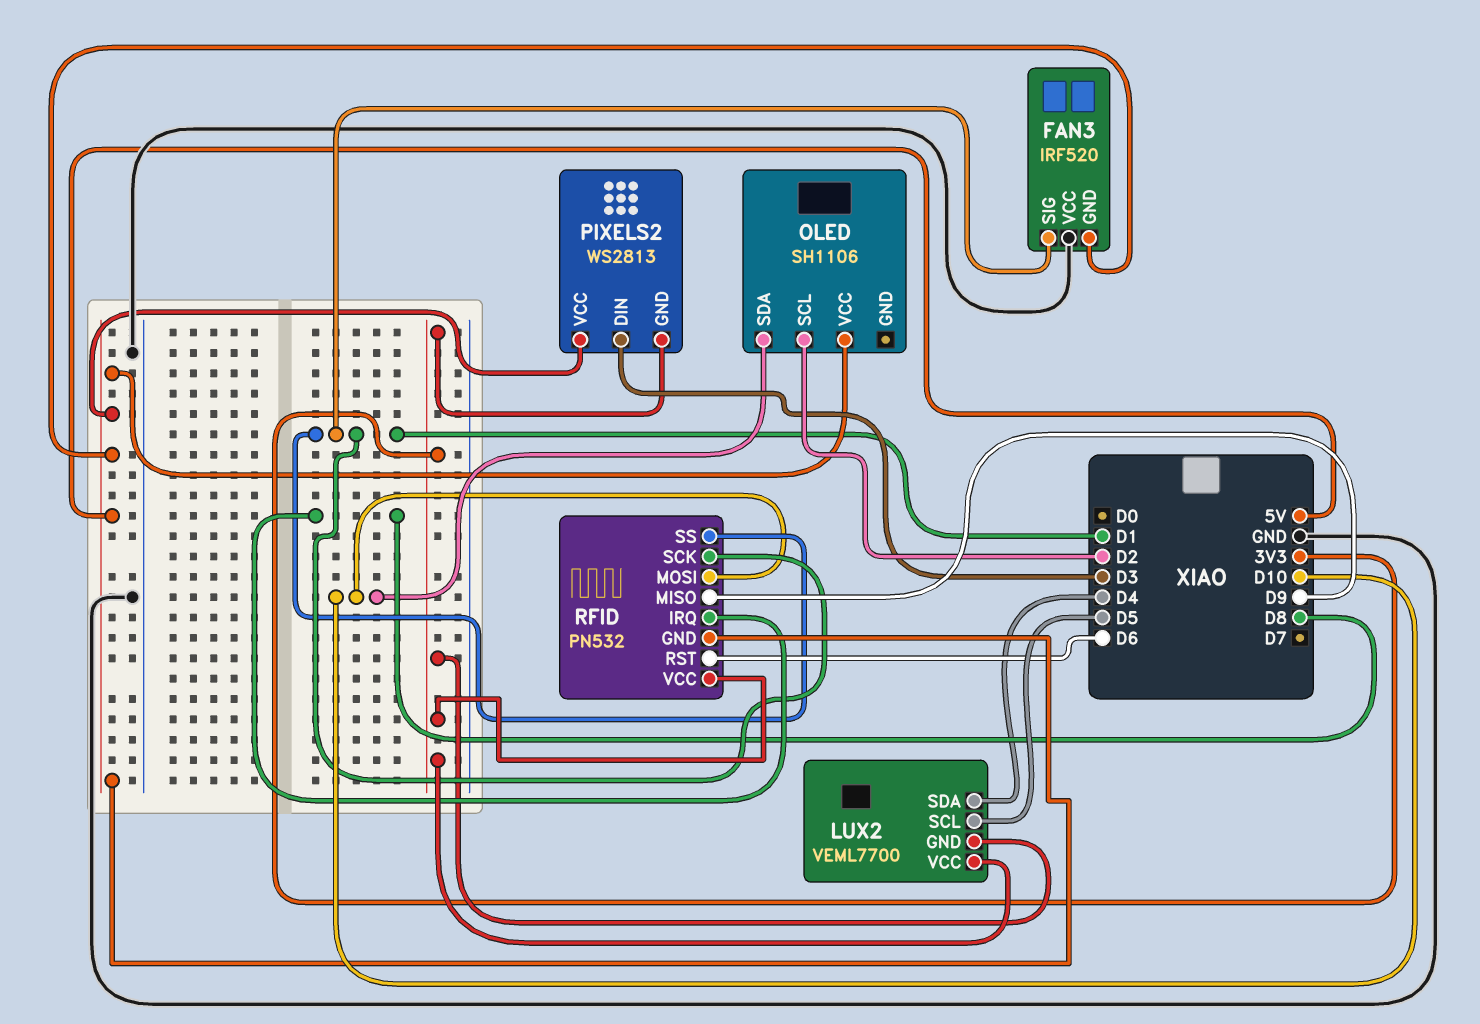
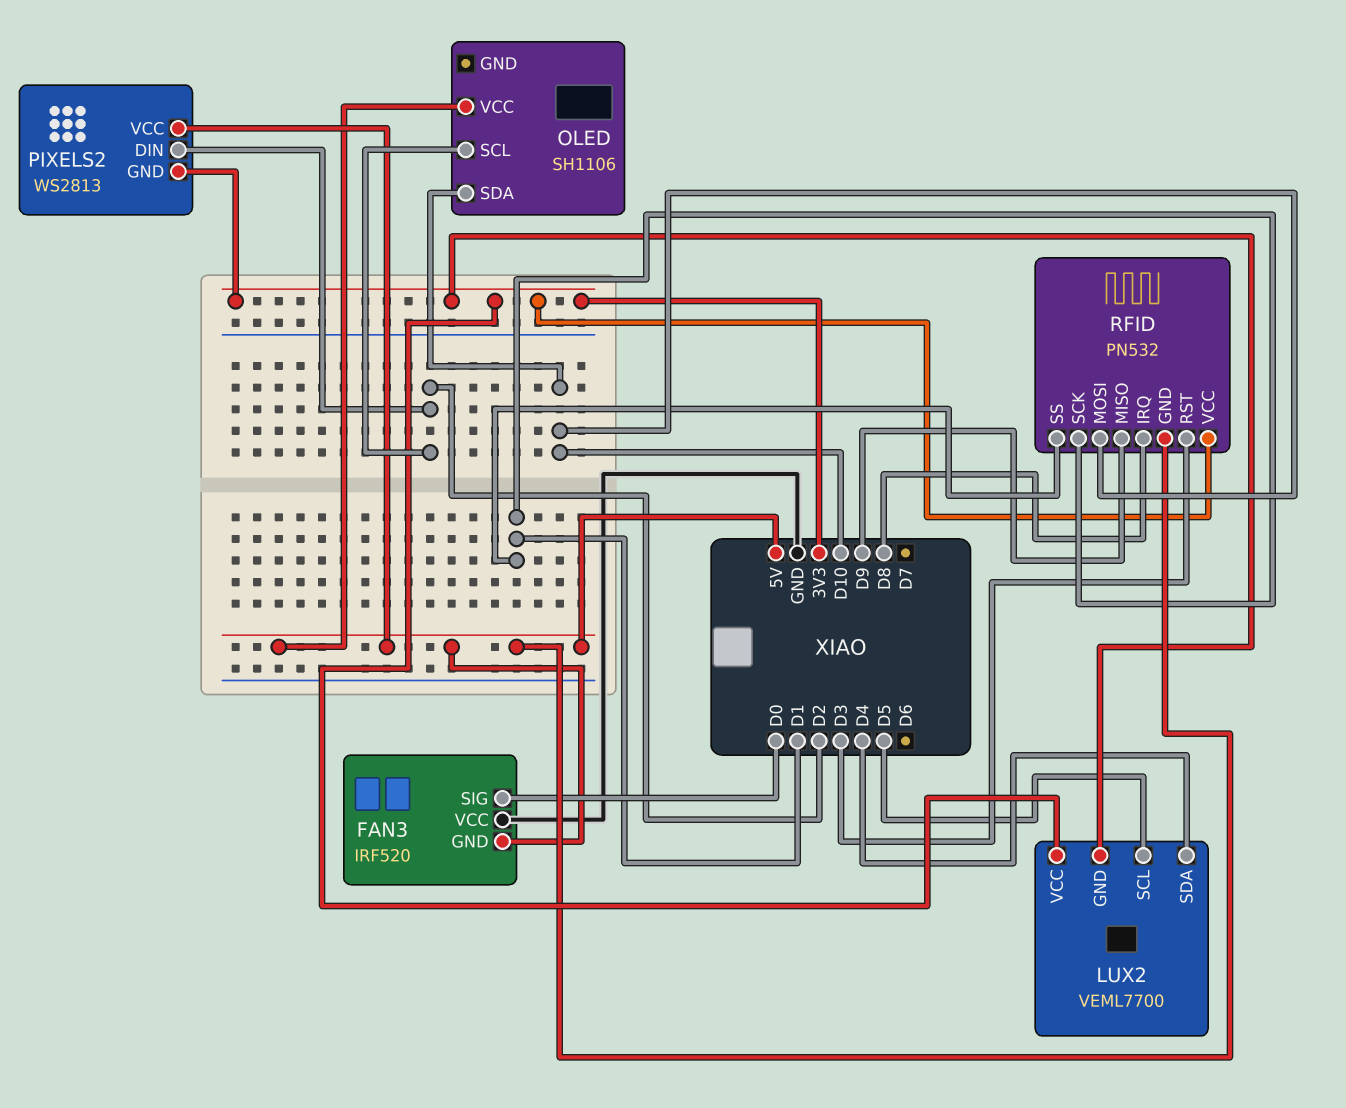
FAN3 pin SIG: D1 -> D0
PIXELS2 pin DIN: D3 -> D2
RFID pin RST: D6 -> D3

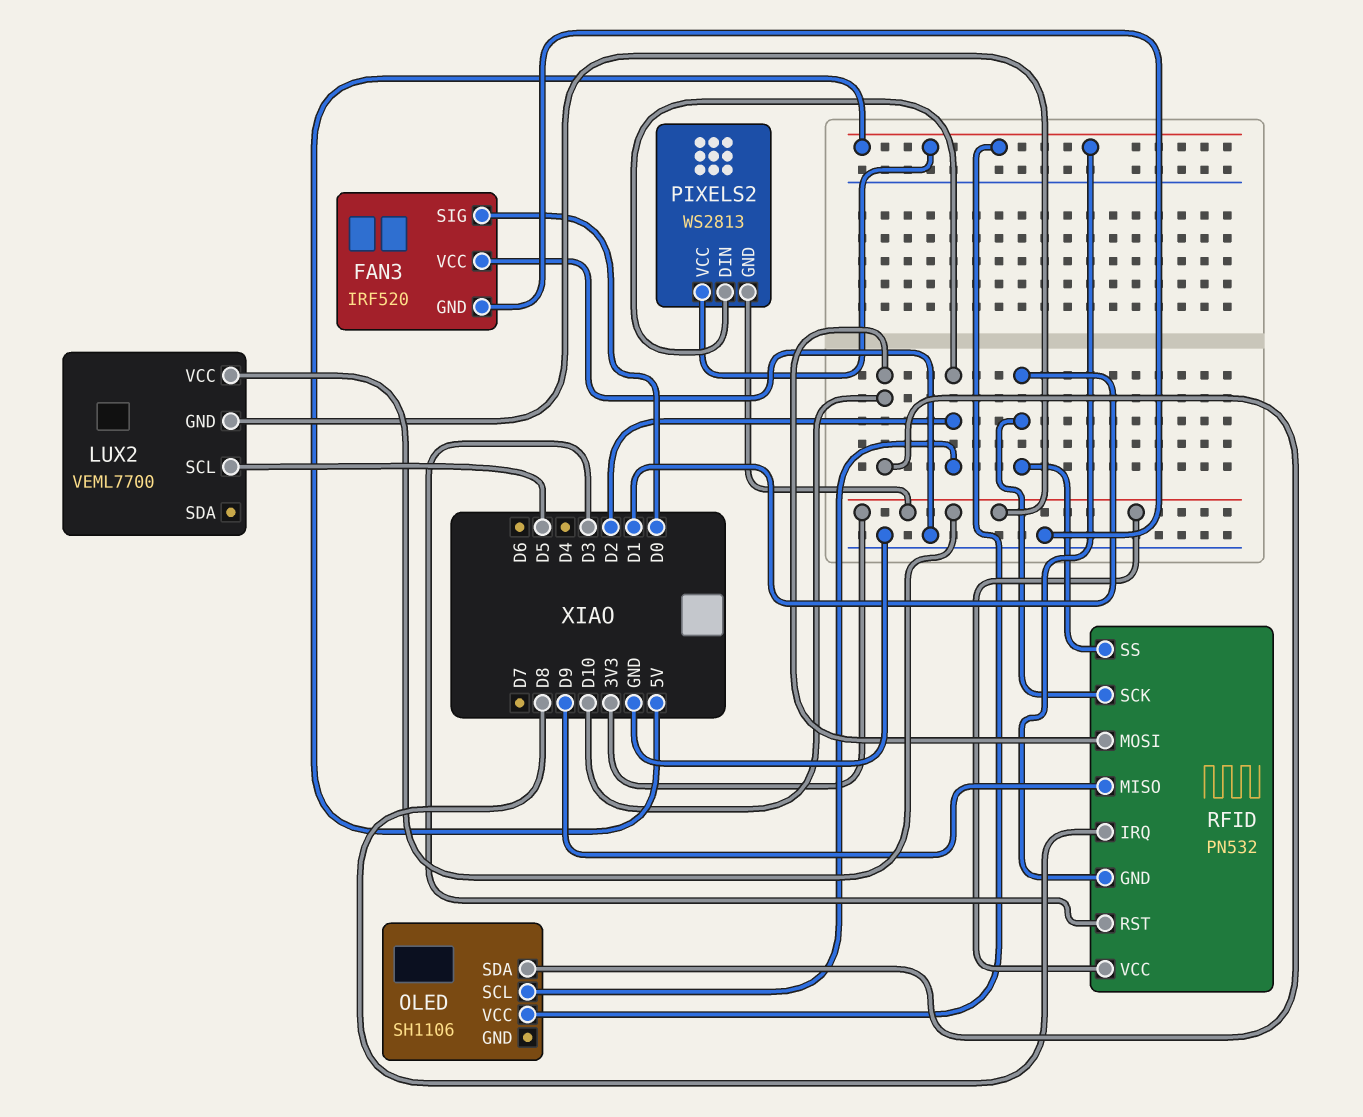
FAN3 pin GND: 5V -> GND
LUX2 pin SDA: D4 -> none

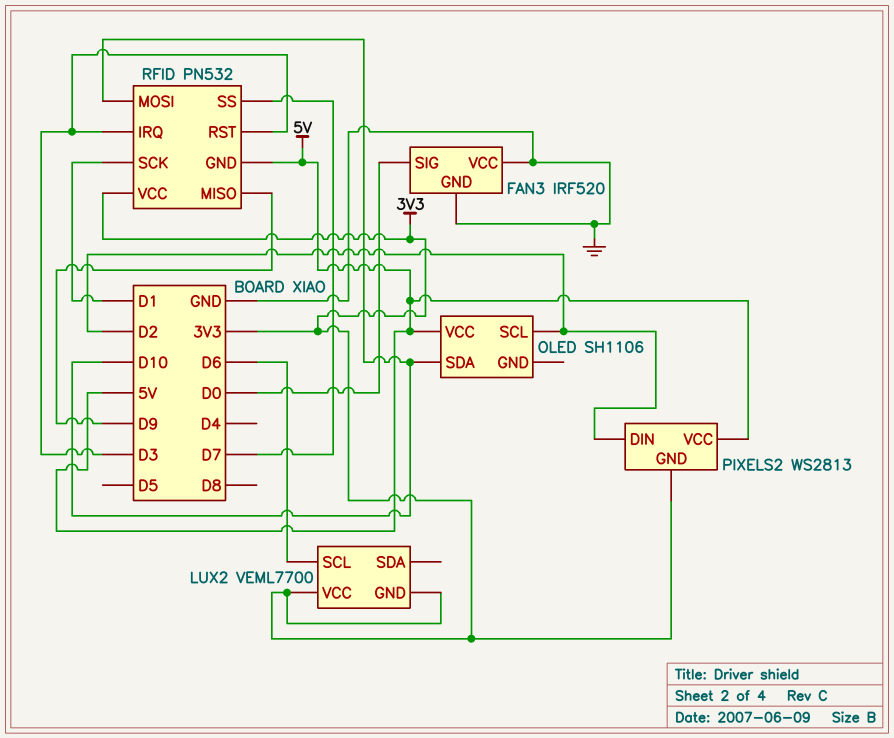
LUX2 pin SCL: D5 -> D6
RFID pin IRQ: D8 -> D3
RFID pin SS: D1 -> D7

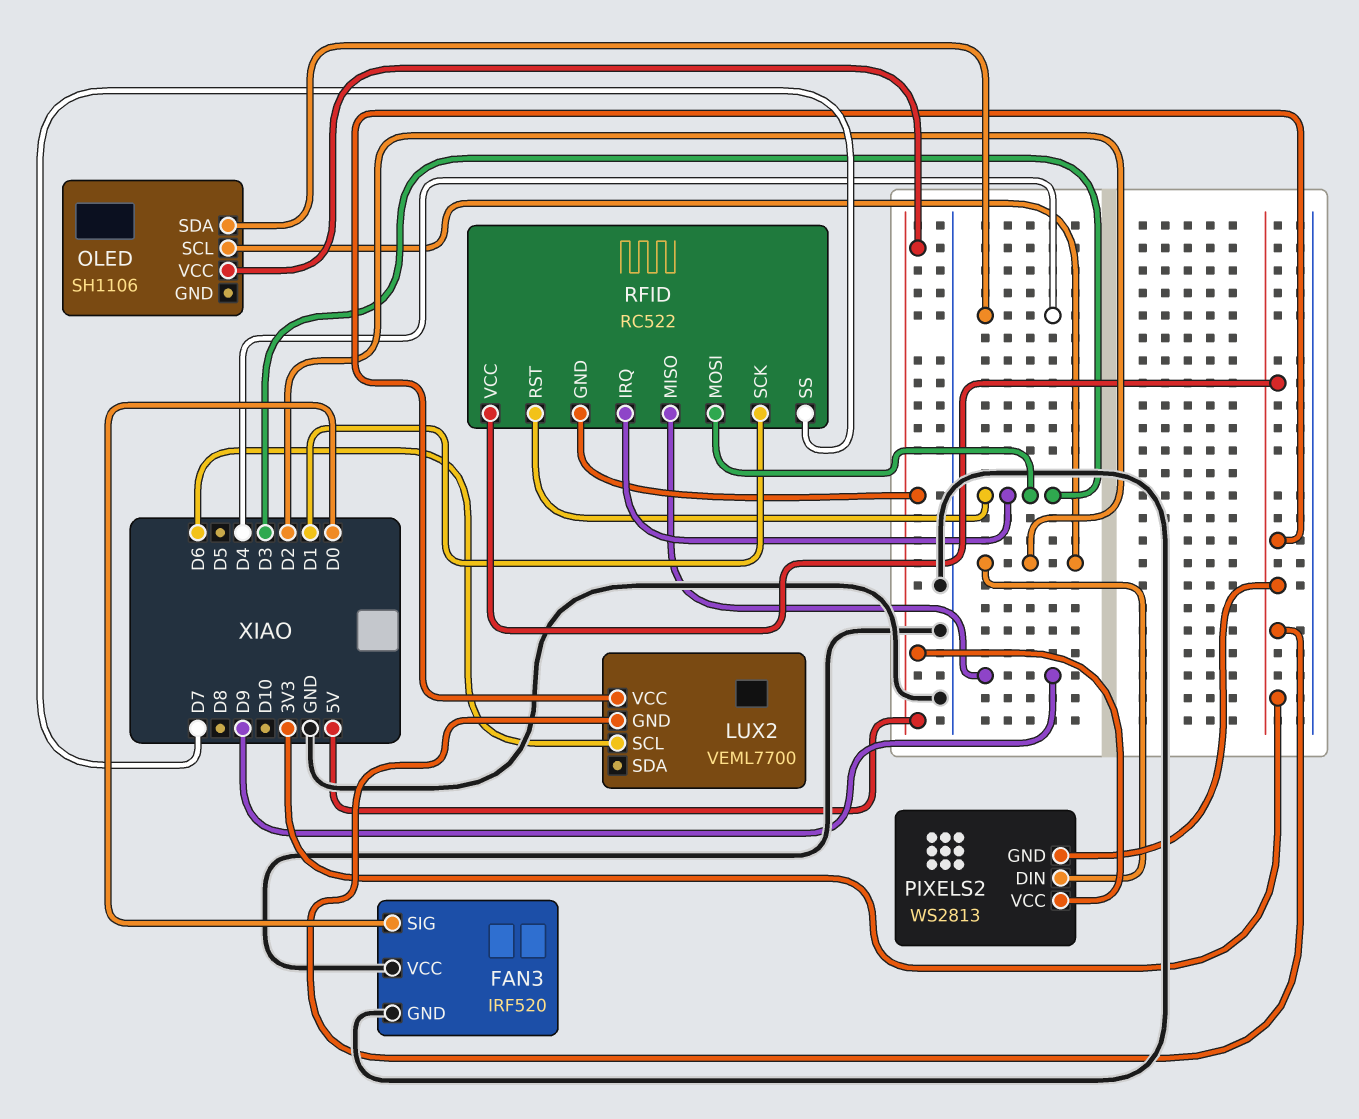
OLED pin SDA: D10 -> D4
RFID: PN532 -> RC522
RFID pin MOSI: D10 -> D3

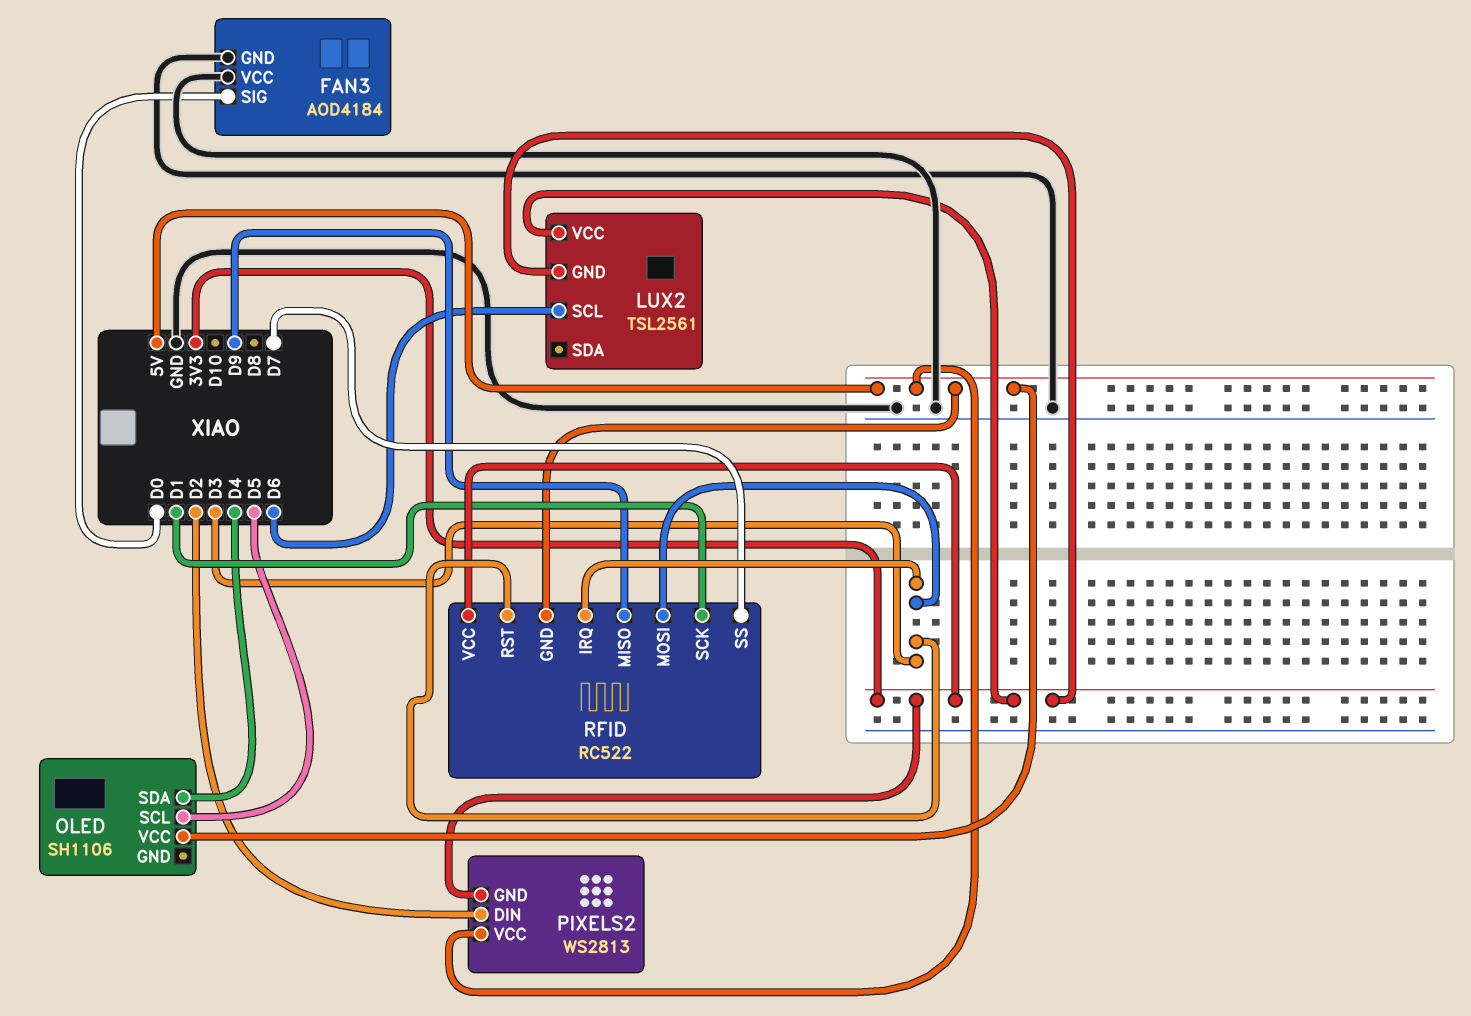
FAN3: IRF520 -> AOD4184
LUX2: VEML7700 -> TSL2561
OLED pin SCL: D2 -> D5

